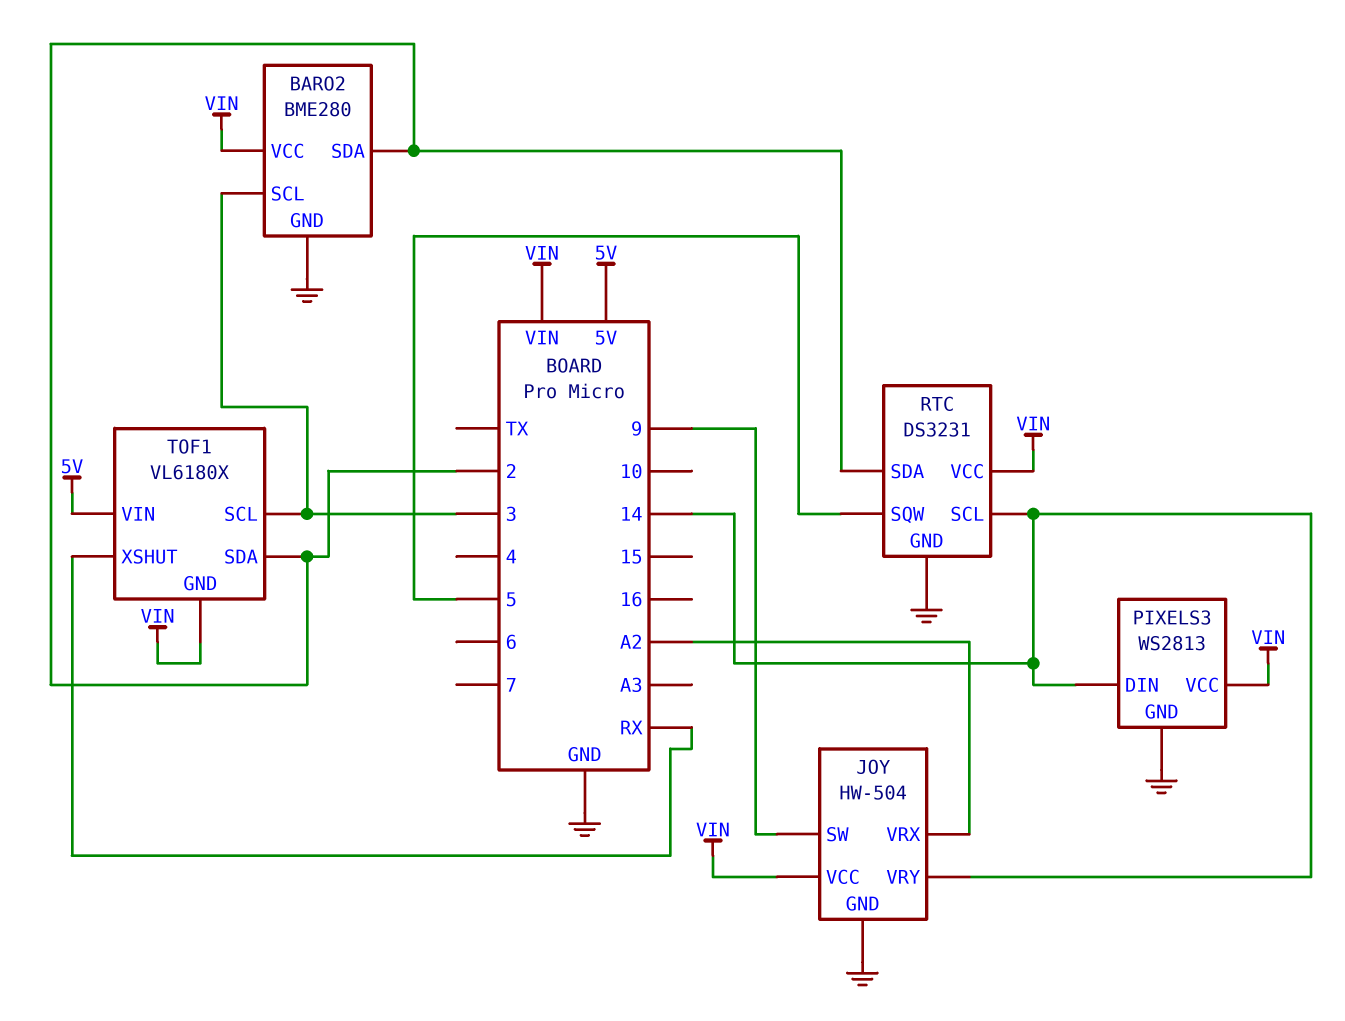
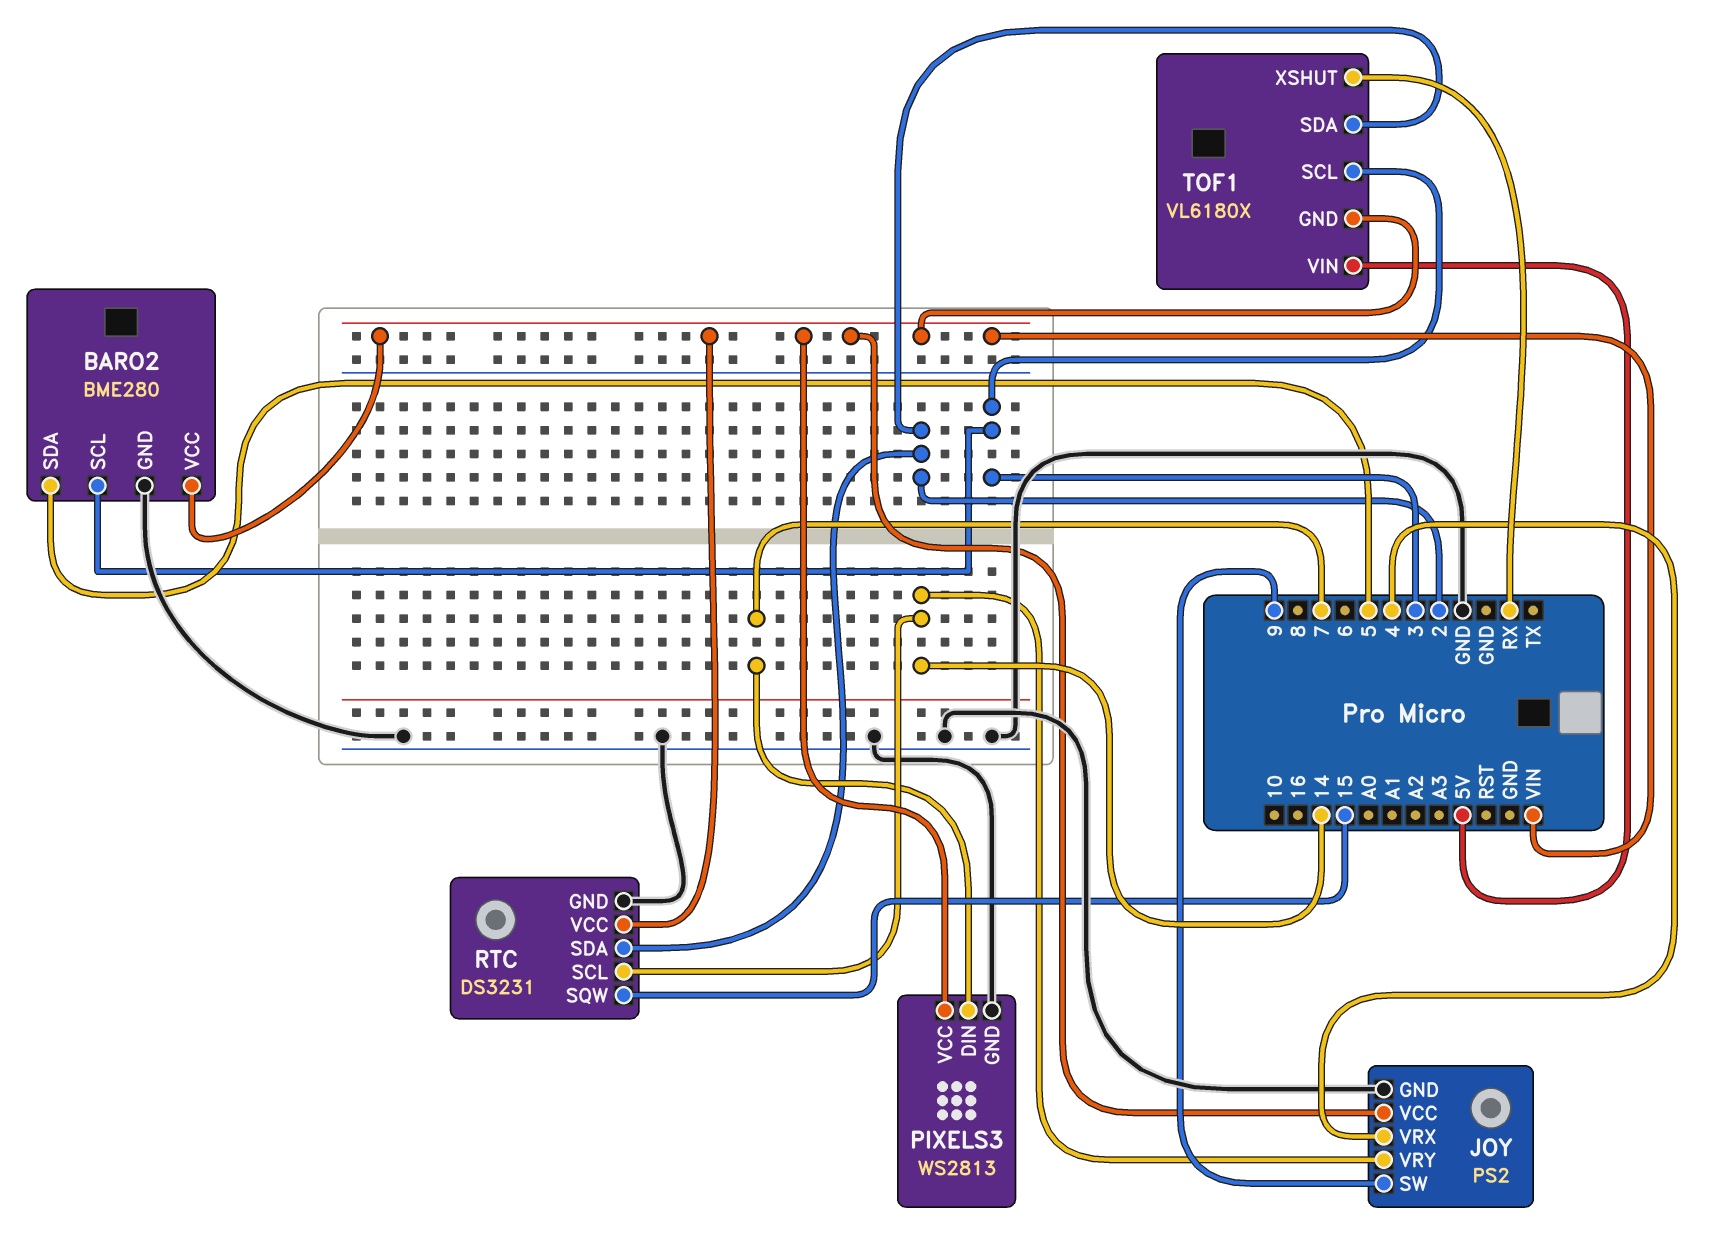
BARO2 pin SDA: 2 -> 5
JOY: HW-504 -> PS2
JOY pin VRX: A2 -> 4
PIXELS3 pin DIN: 14 -> 7
RTC pin SQW: 5 -> 15

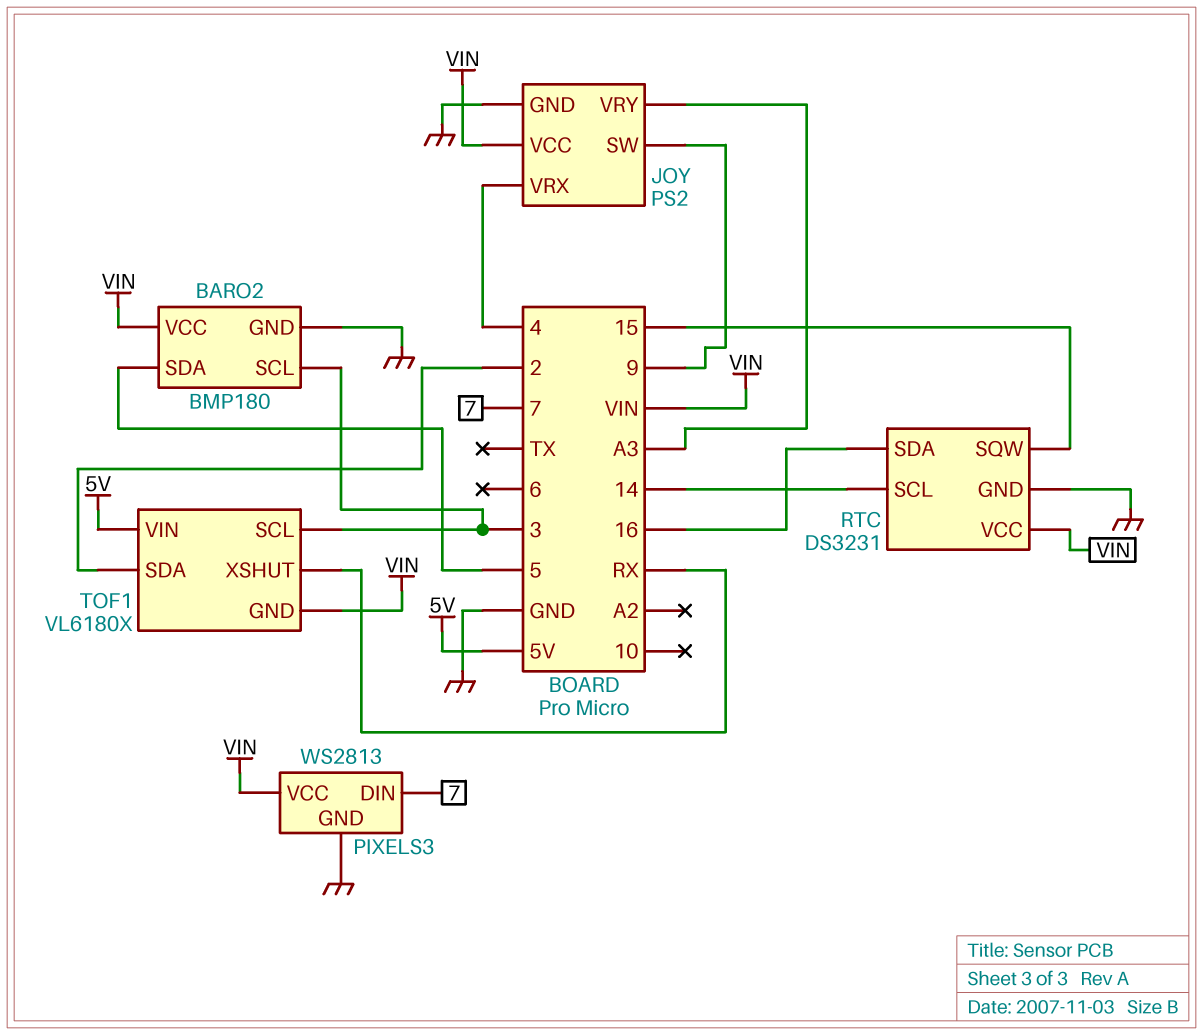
BARO2: BME280 -> BMP180
JOY pin VRY: 14 -> A3
RTC pin SDA: 2 -> 16

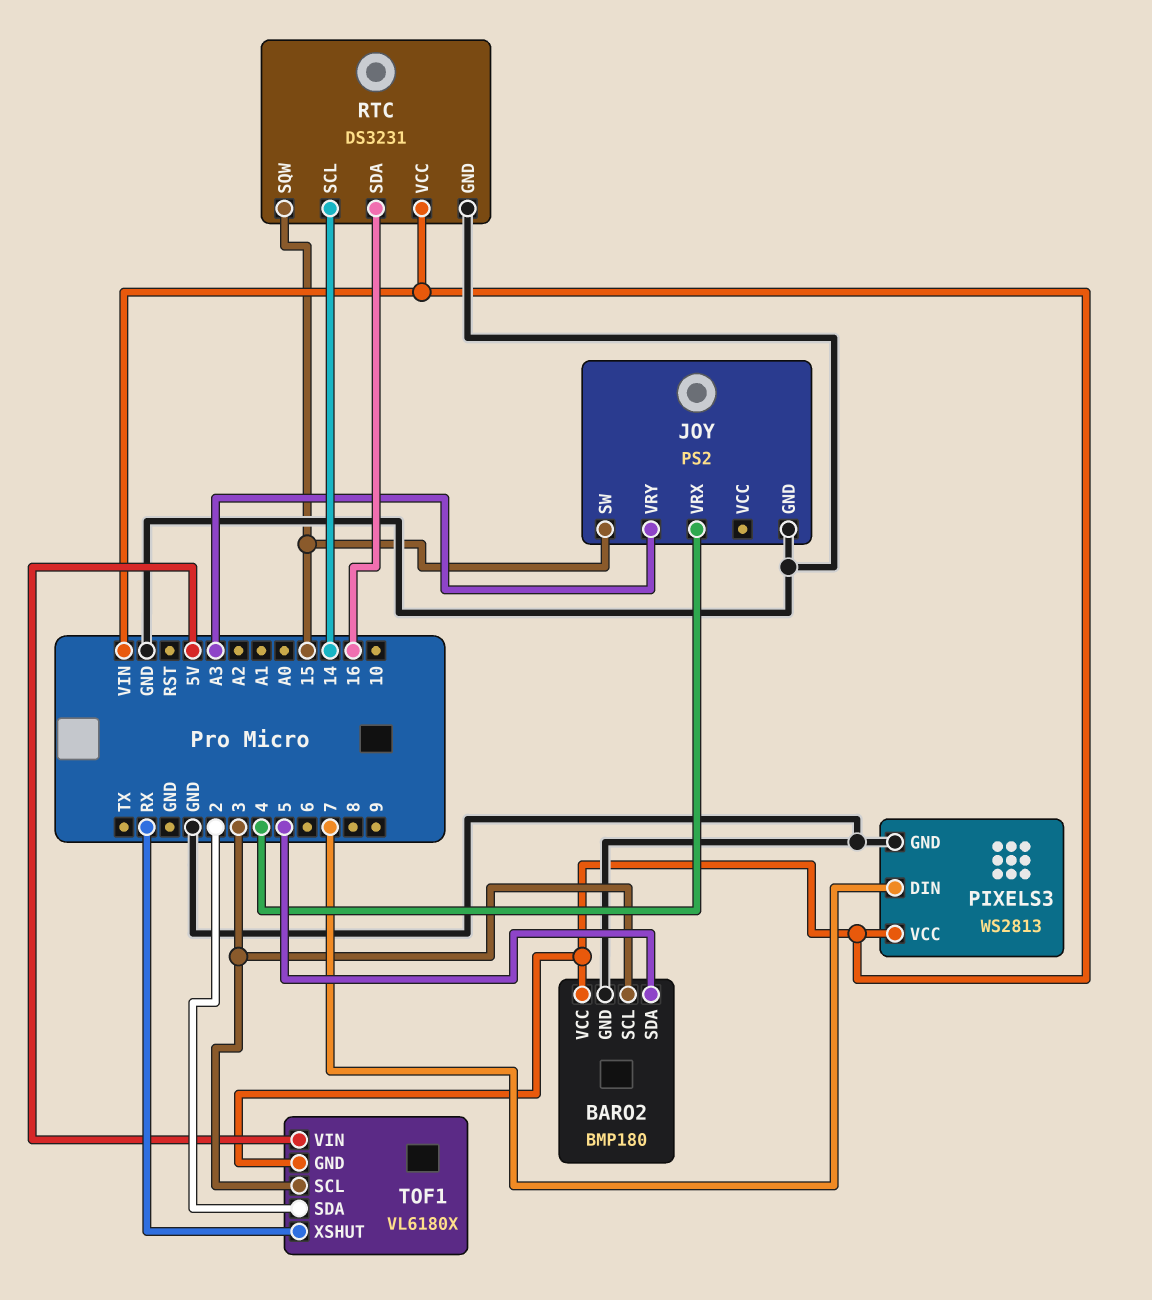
JOY pin SW: 9 -> 15
JOY pin VCC: VIN -> none

